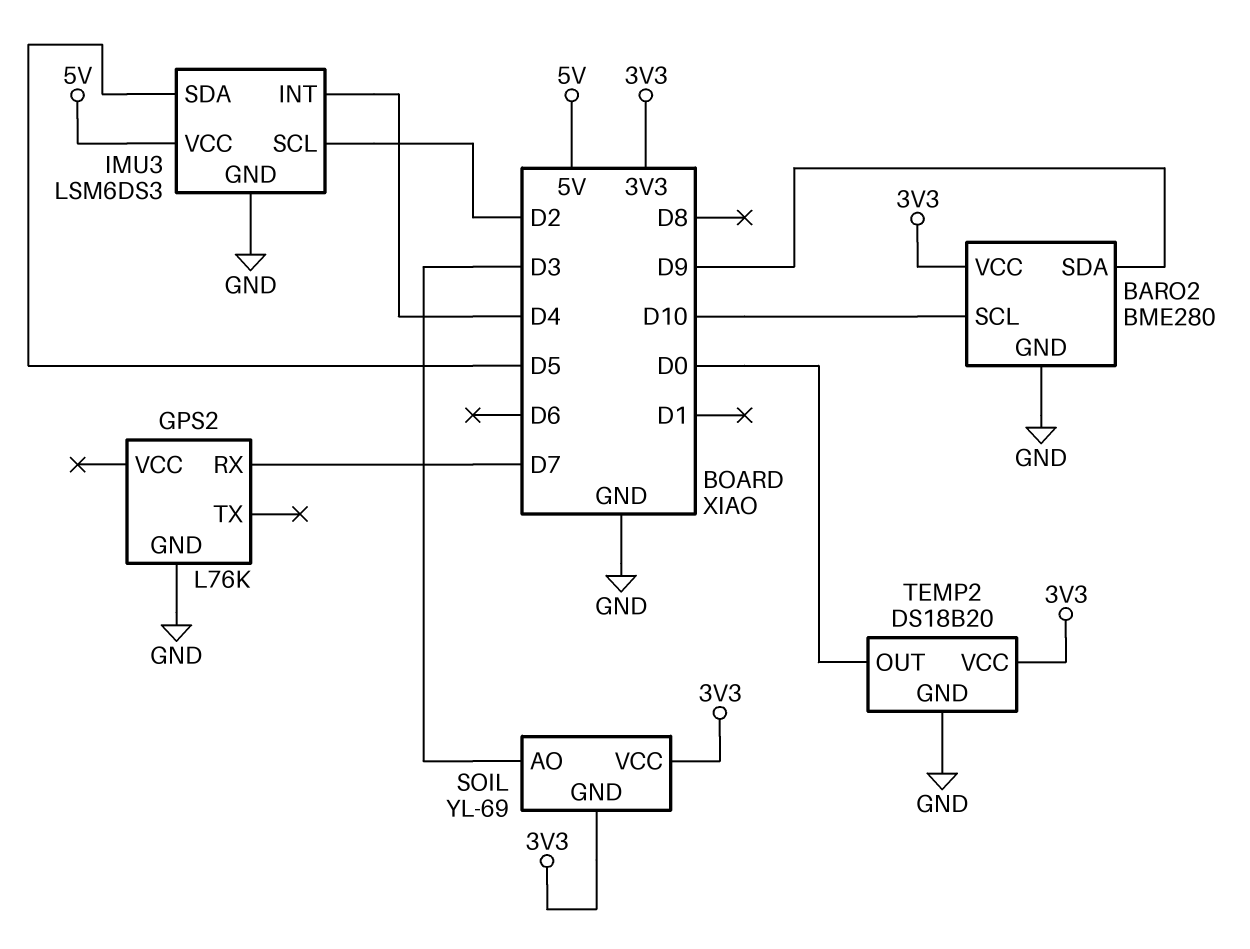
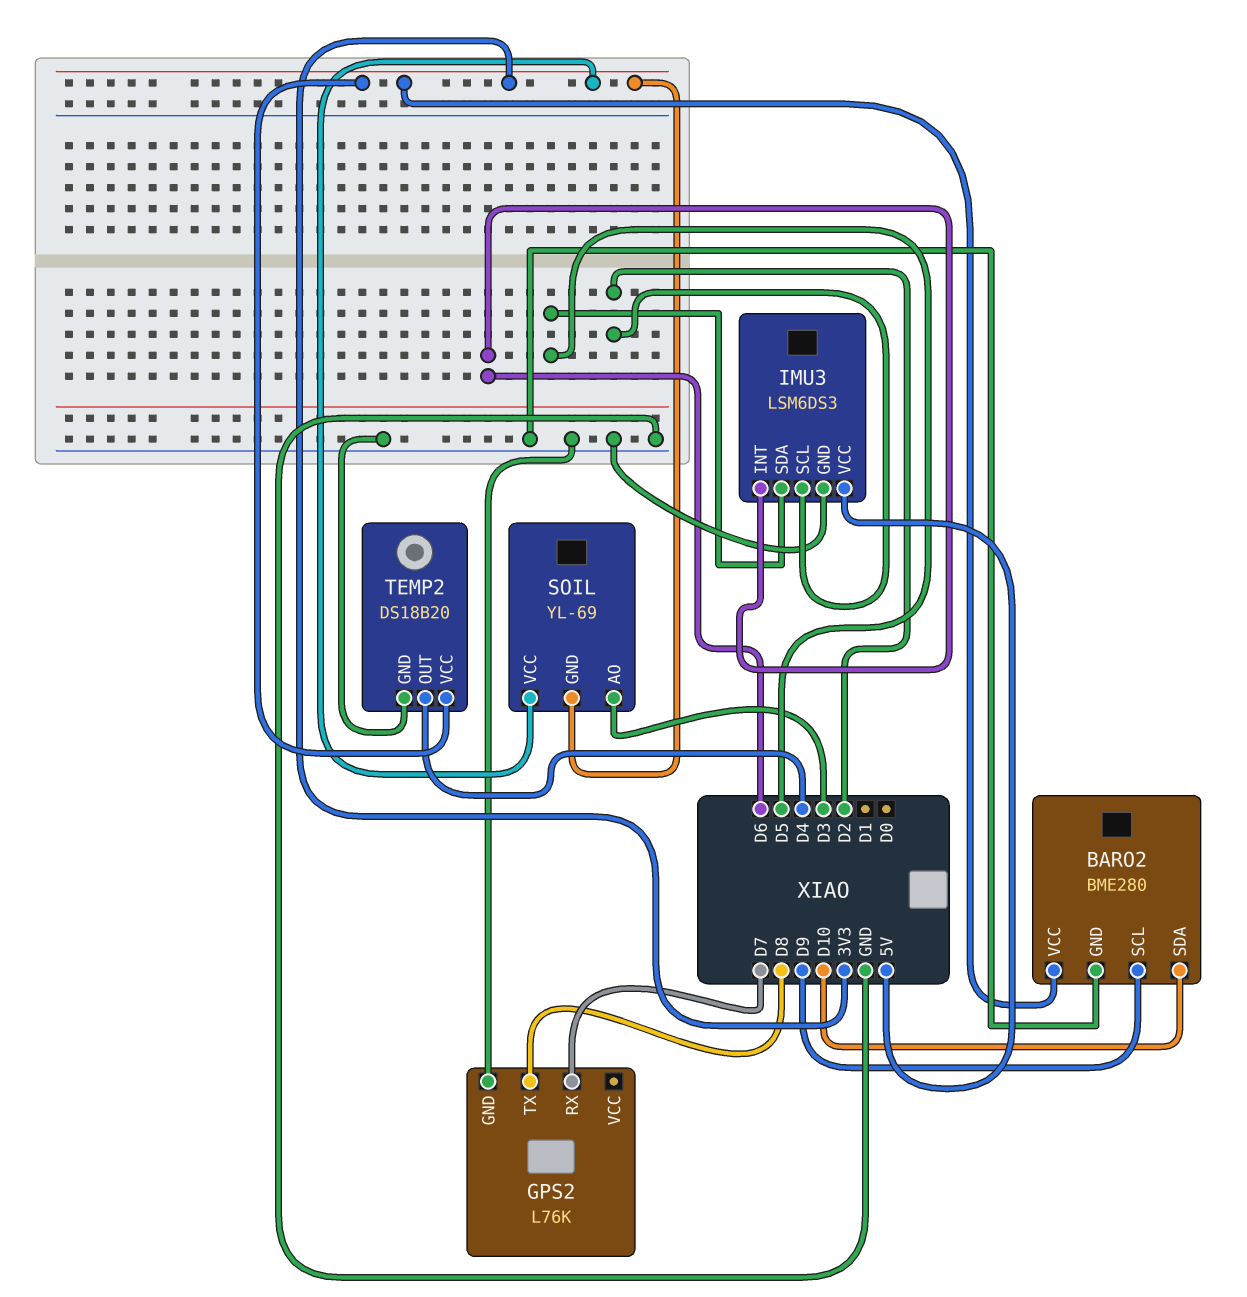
BARO2 pin SCL: D10 -> D9
BARO2 pin SDA: D9 -> D10
GPS2 pin TX: none -> D8
IMU3 pin INT: D4 -> D6
TEMP2 pin OUT: D0 -> D4

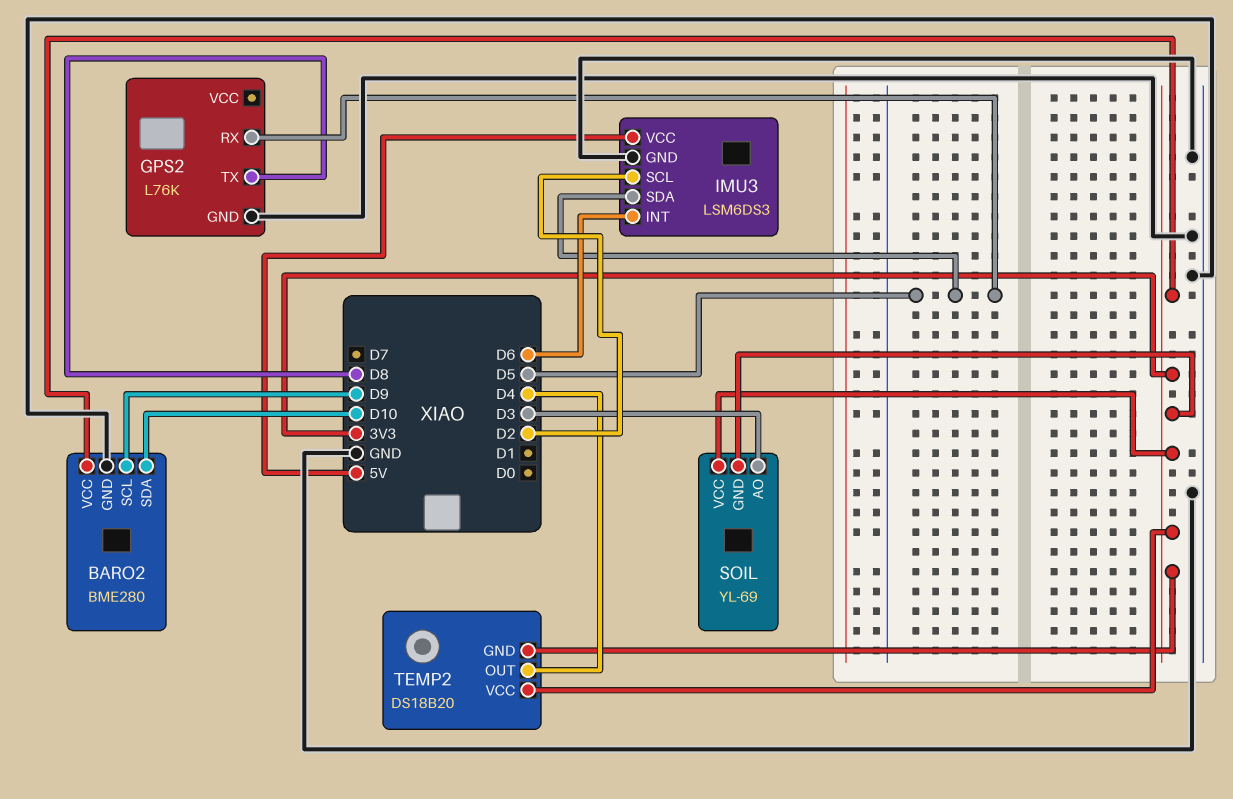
GPS2 pin RX: D7 -> D5
TEMP2 pin GND: GND -> 3V3

